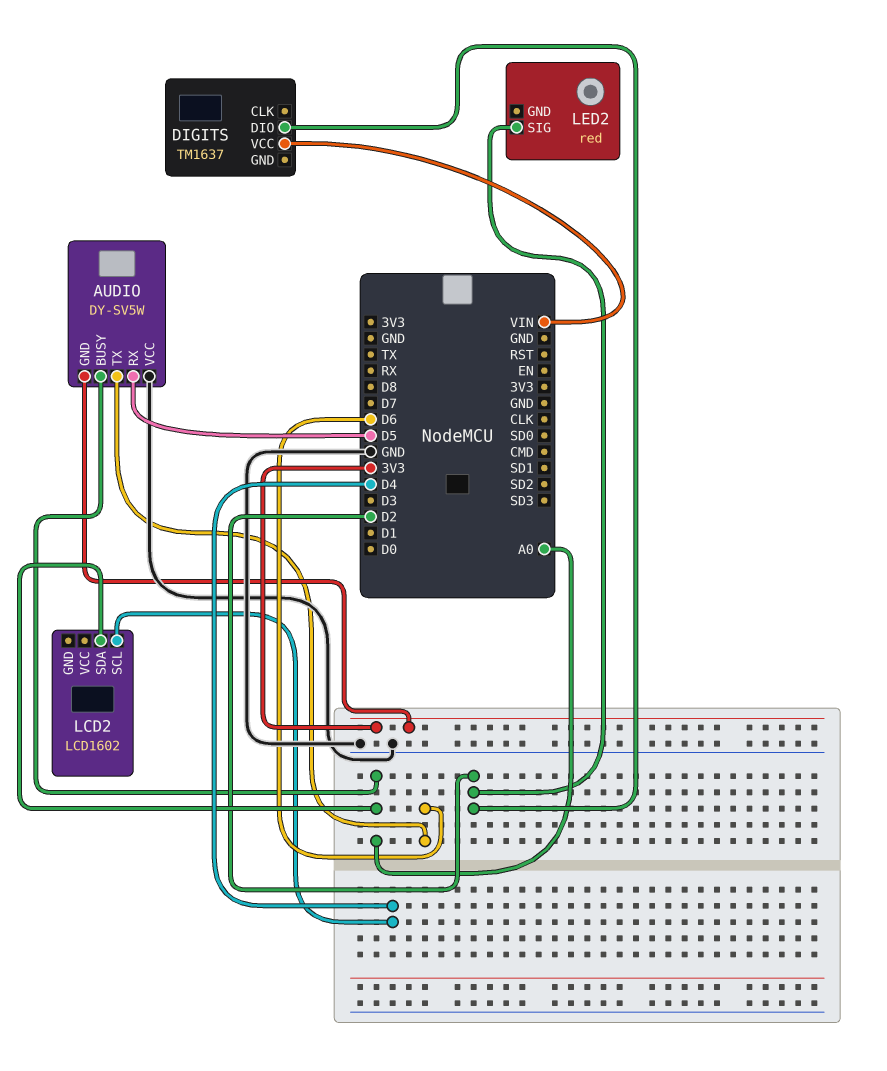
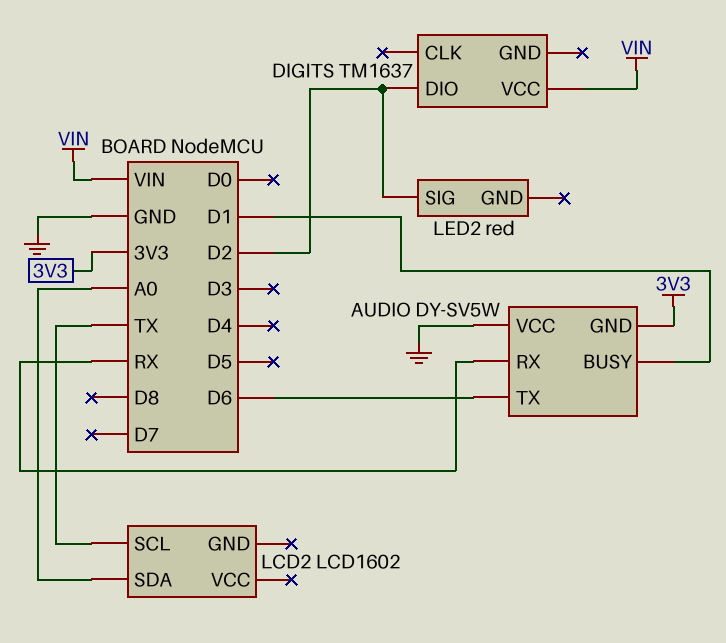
AUDIO pin BUSY: A0 -> D1
AUDIO pin RX: D5 -> RX
LCD2 pin SCL: D4 -> TX

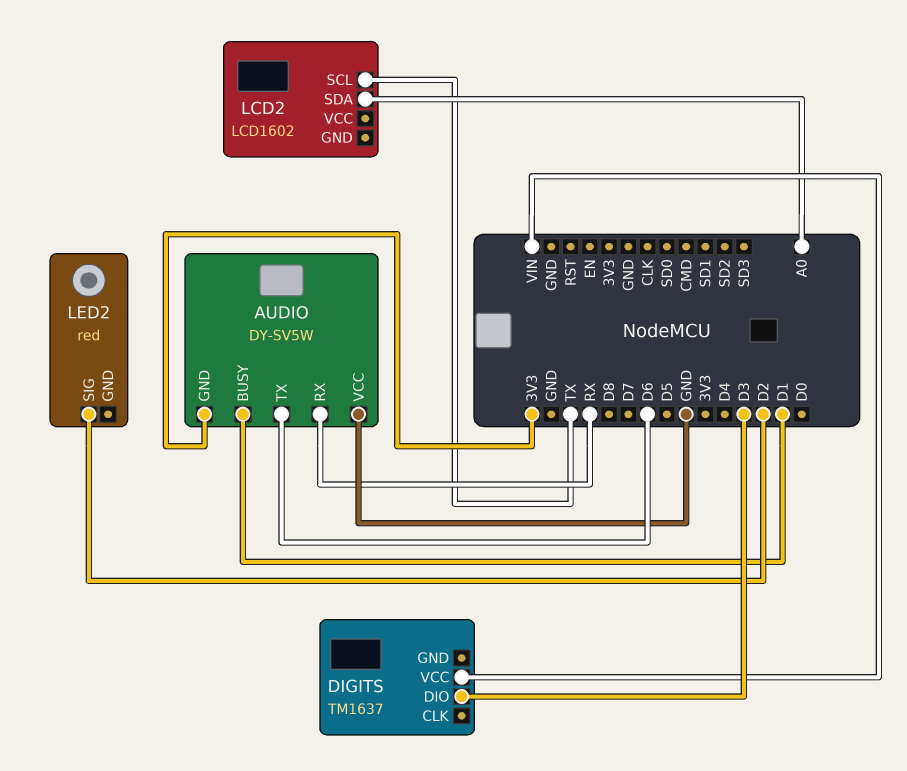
DIGITS pin DIO: D2 -> D3

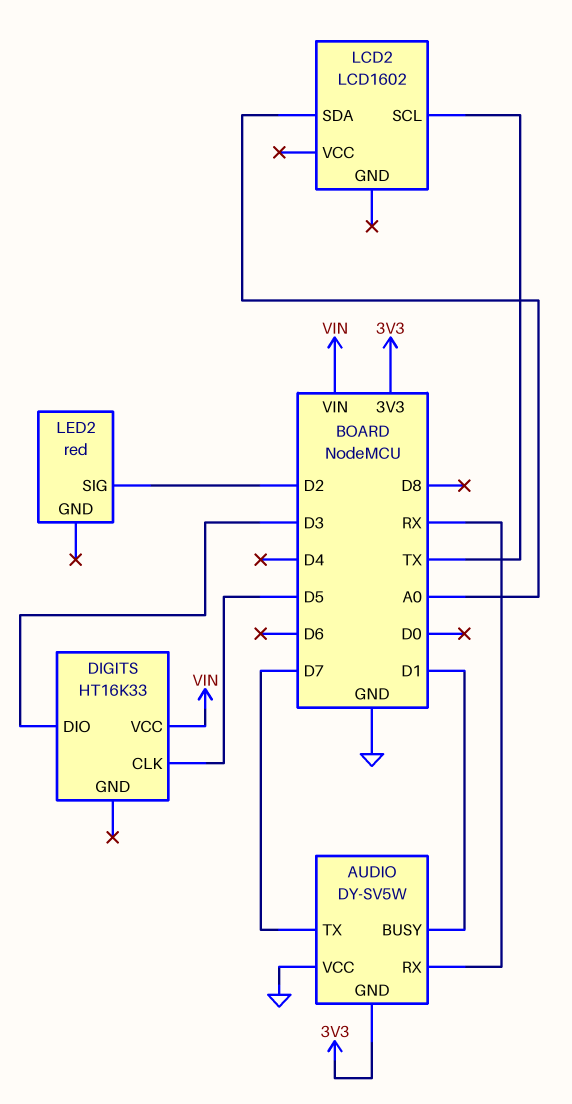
AUDIO pin TX: D6 -> D7
DIGITS: TM1637 -> HT16K33
DIGITS pin CLK: none -> D5

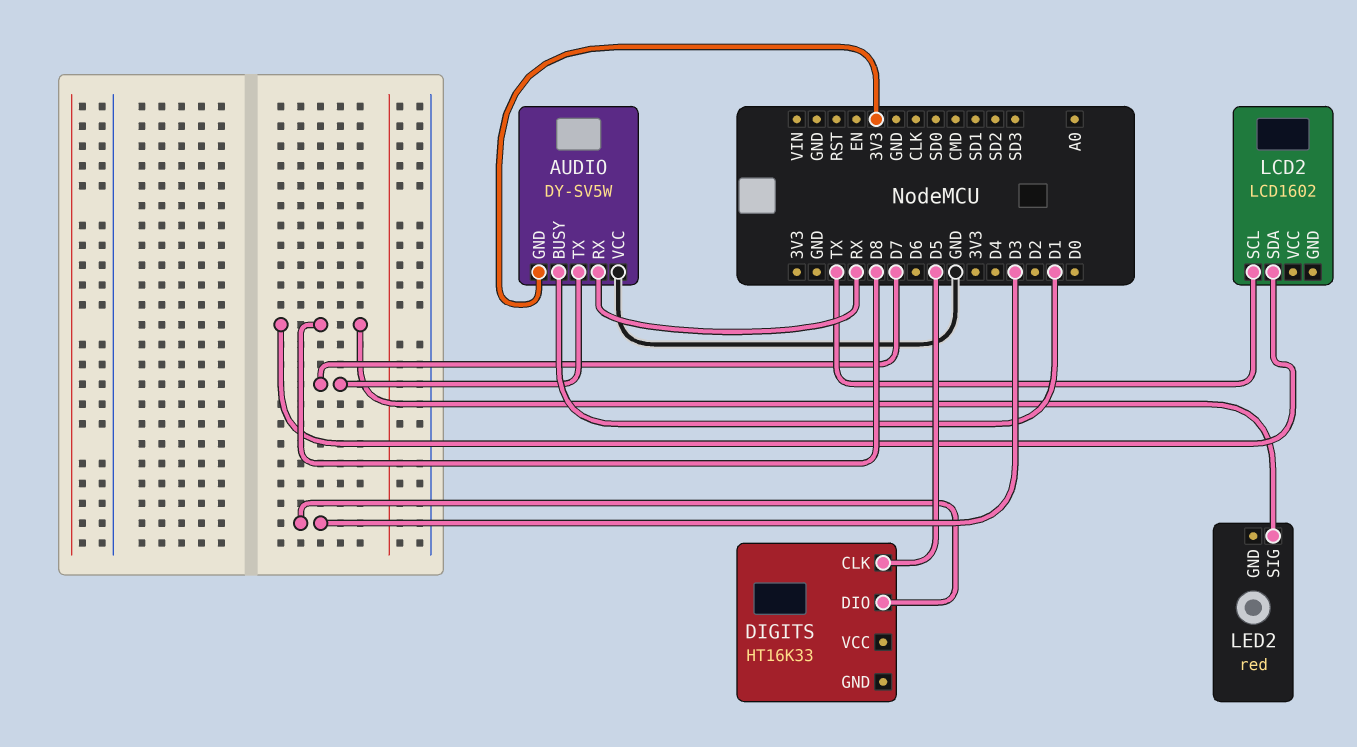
DIGITS pin VCC: VIN -> none
LCD2 pin SDA: A0 -> D8
LED2 pin SIG: D2 -> D8

